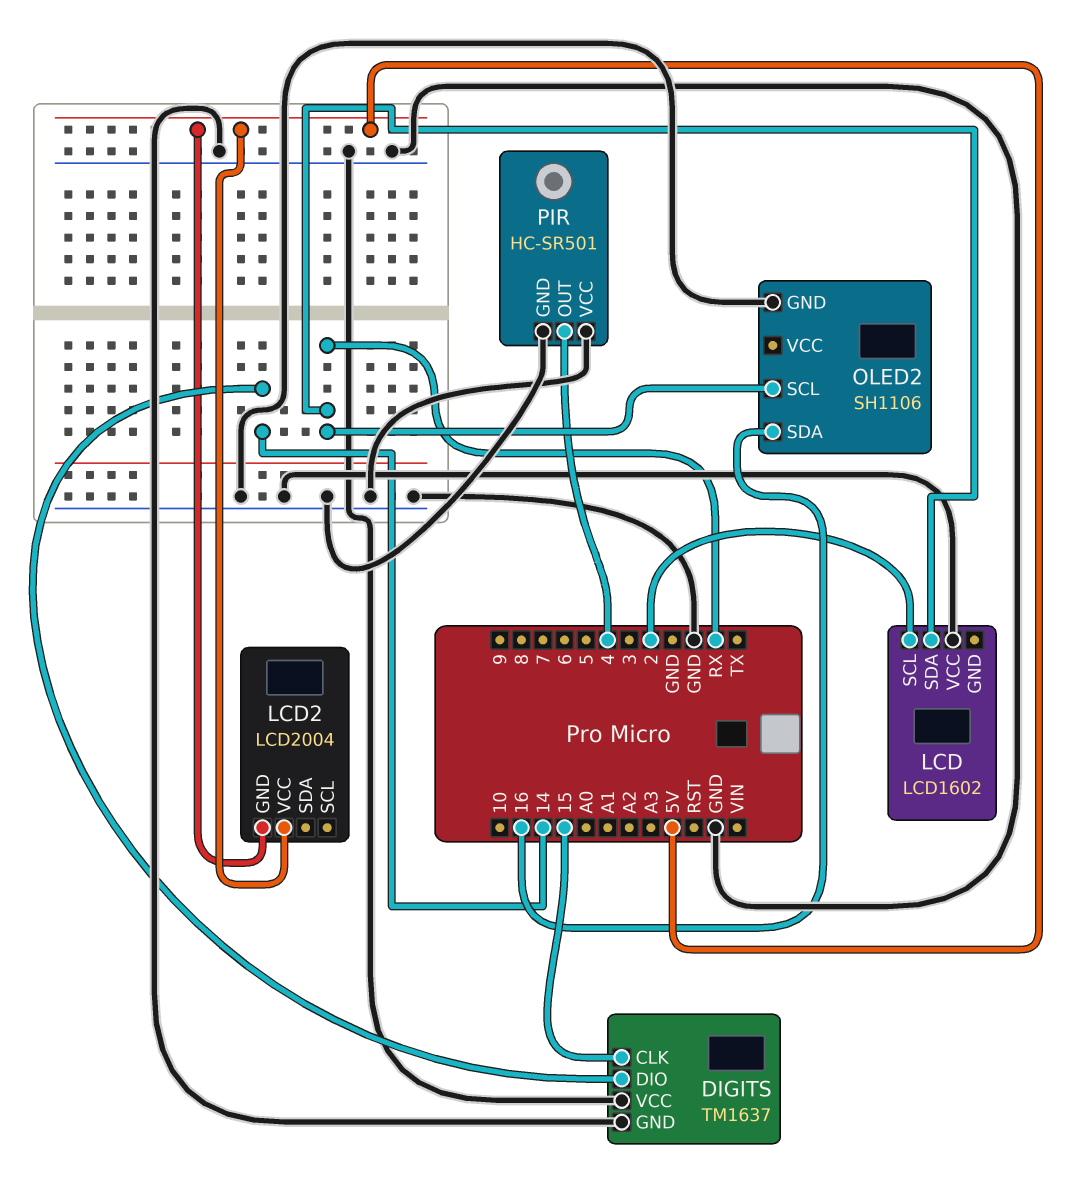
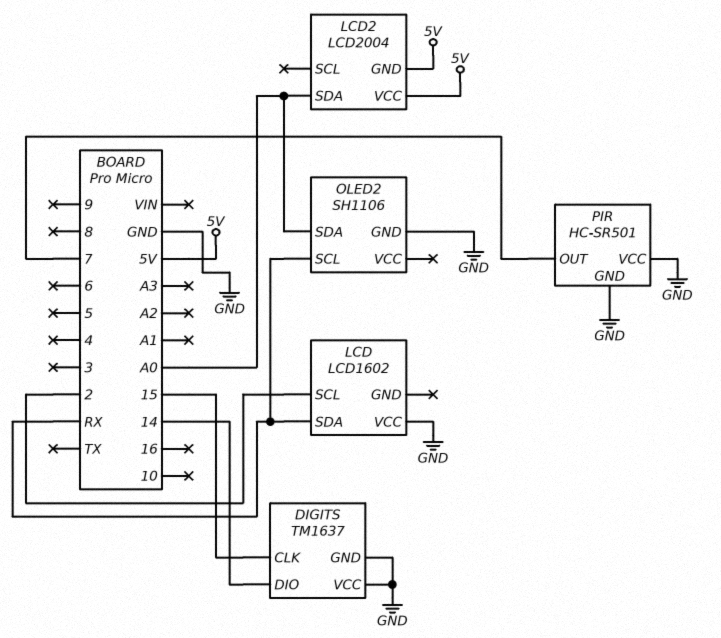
LCD2 pin SDA: none -> A0
OLED2 pin SDA: 16 -> A0
PIR pin OUT: 4 -> 7

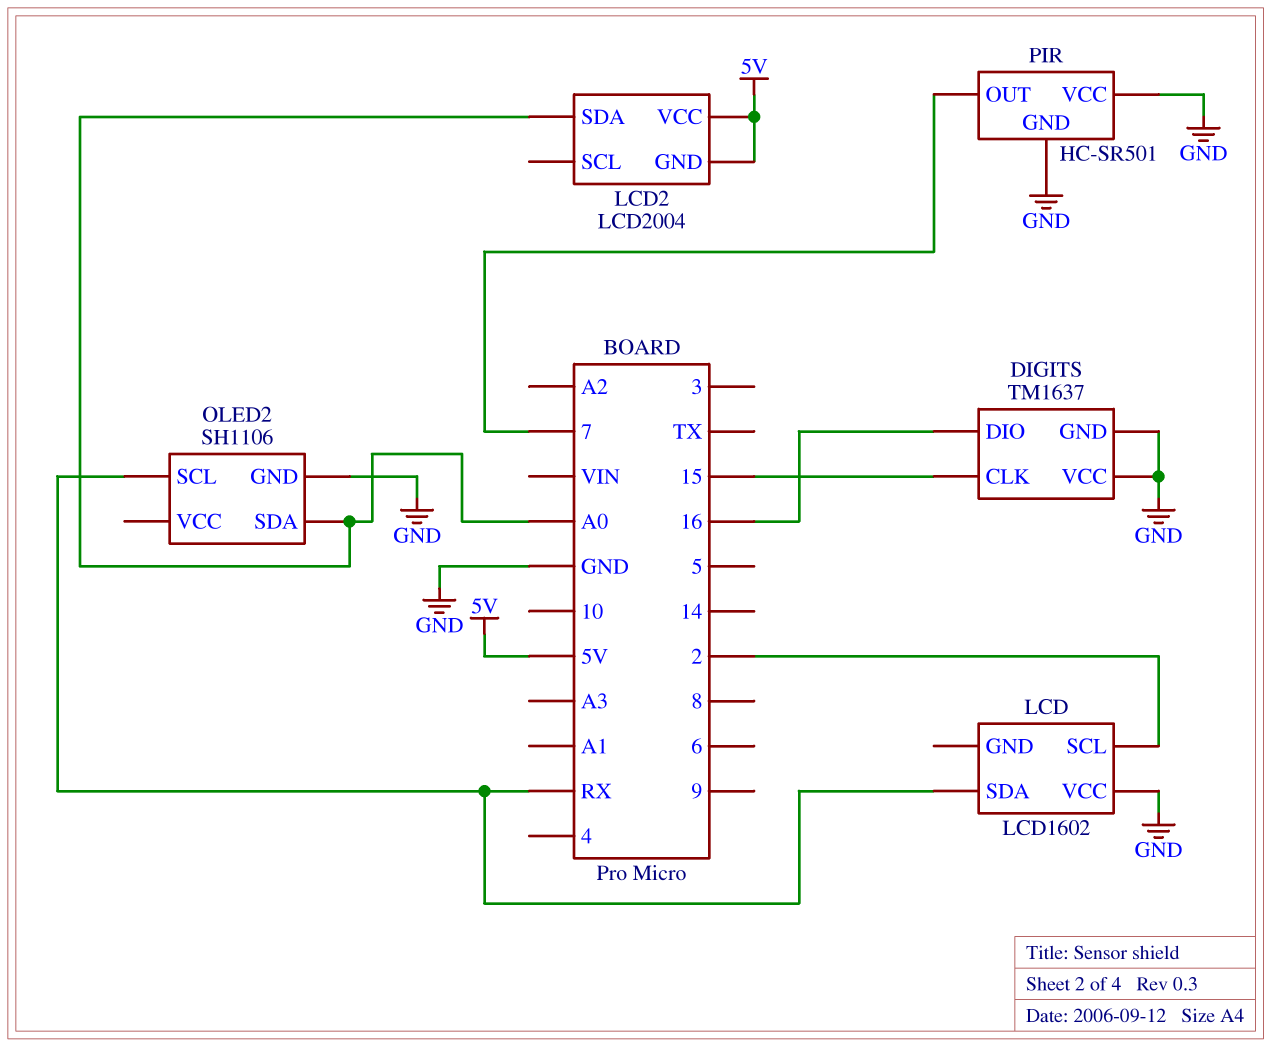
DIGITS pin DIO: 14 -> 16

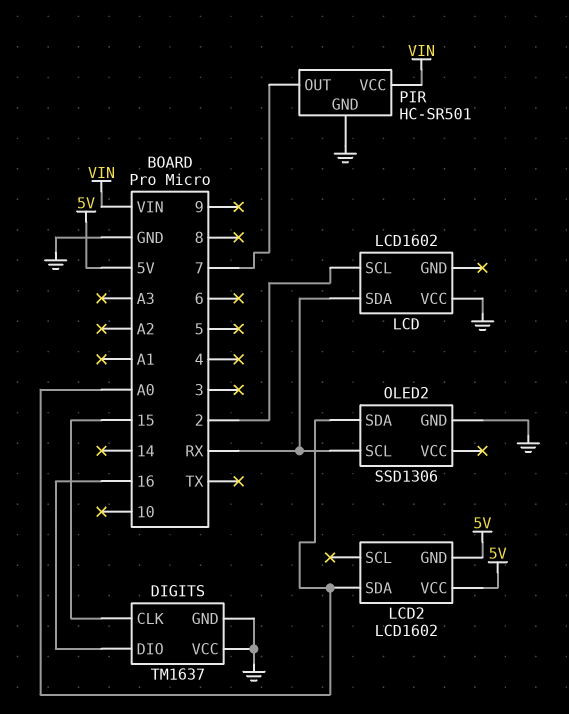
LCD2: LCD2004 -> LCD1602
OLED2: SH1106 -> SSD1306
PIR pin VCC: GND -> VIN

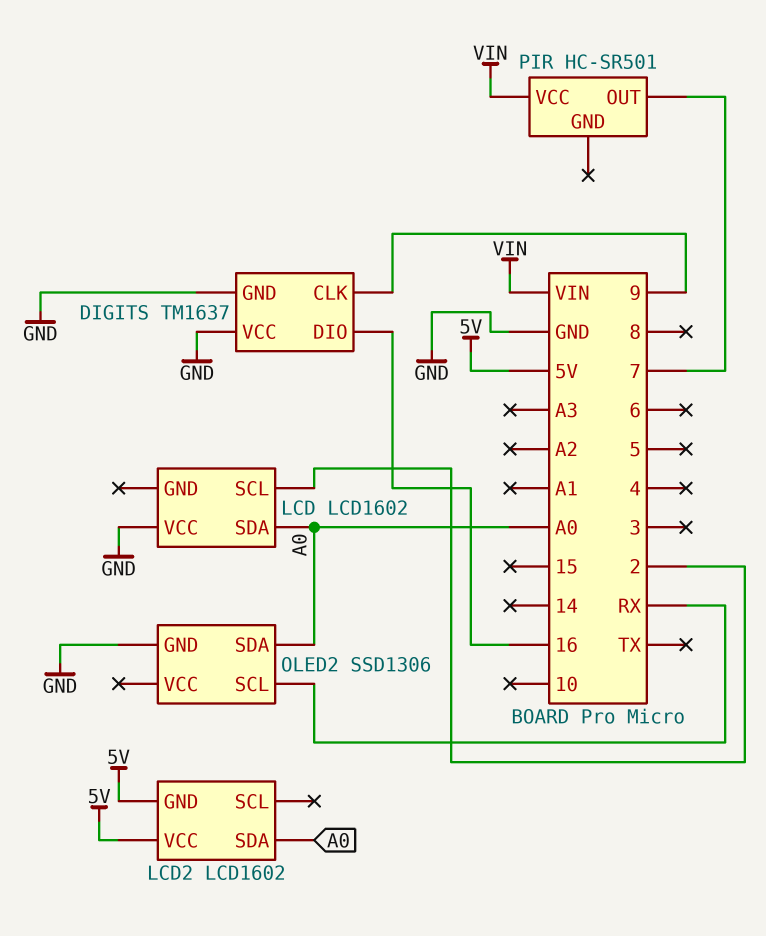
DIGITS pin CLK: 15 -> 9
LCD pin SDA: RX -> A0
PIR pin GND: GND -> none

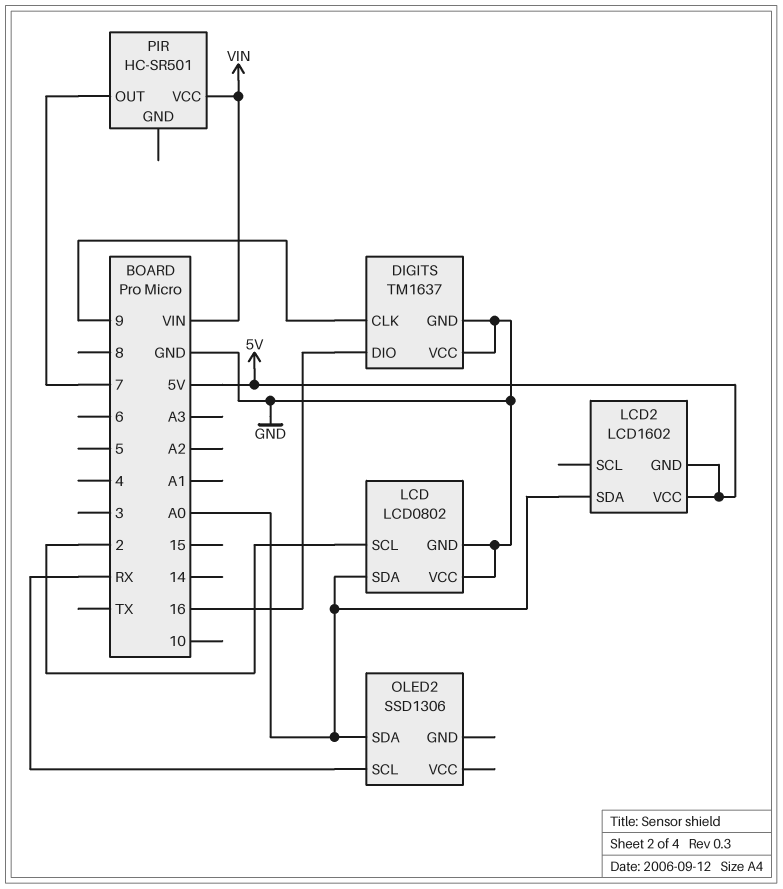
LCD: LCD1602 -> LCD0802
LCD pin GND: none -> GND
OLED2 pin GND: GND -> none

